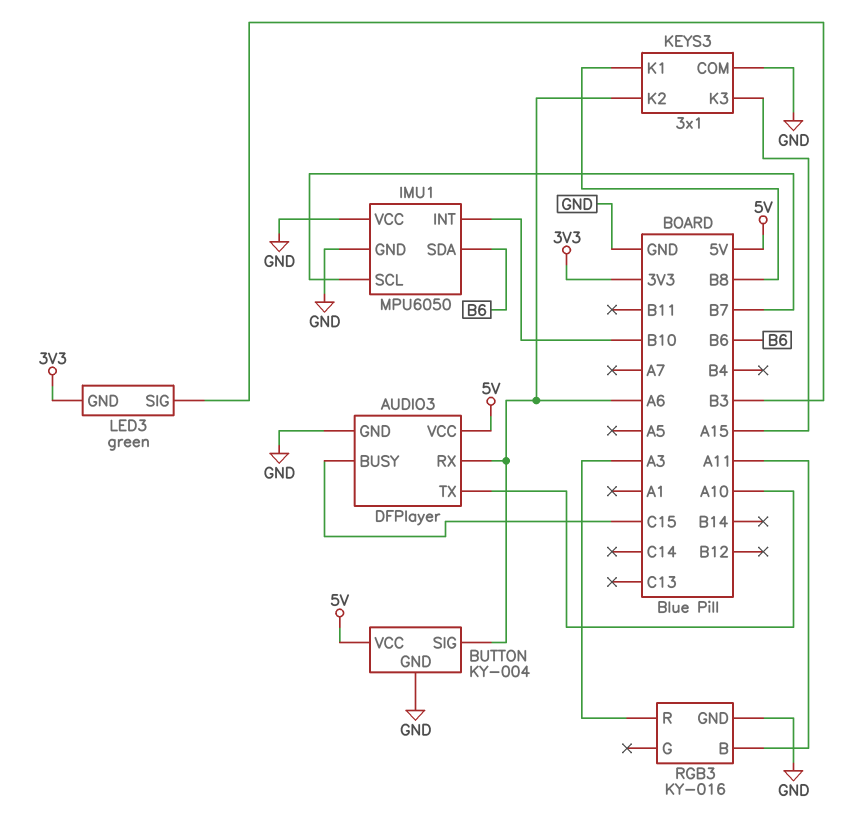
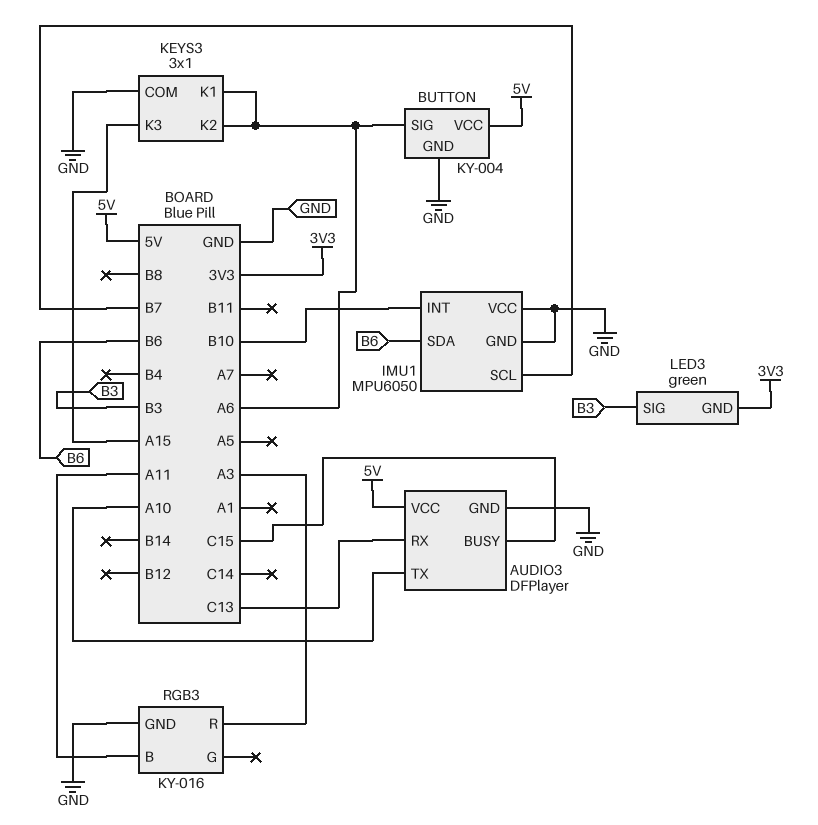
AUDIO3 pin RX: A6 -> C13
KEYS3 pin K1: B8 -> A6

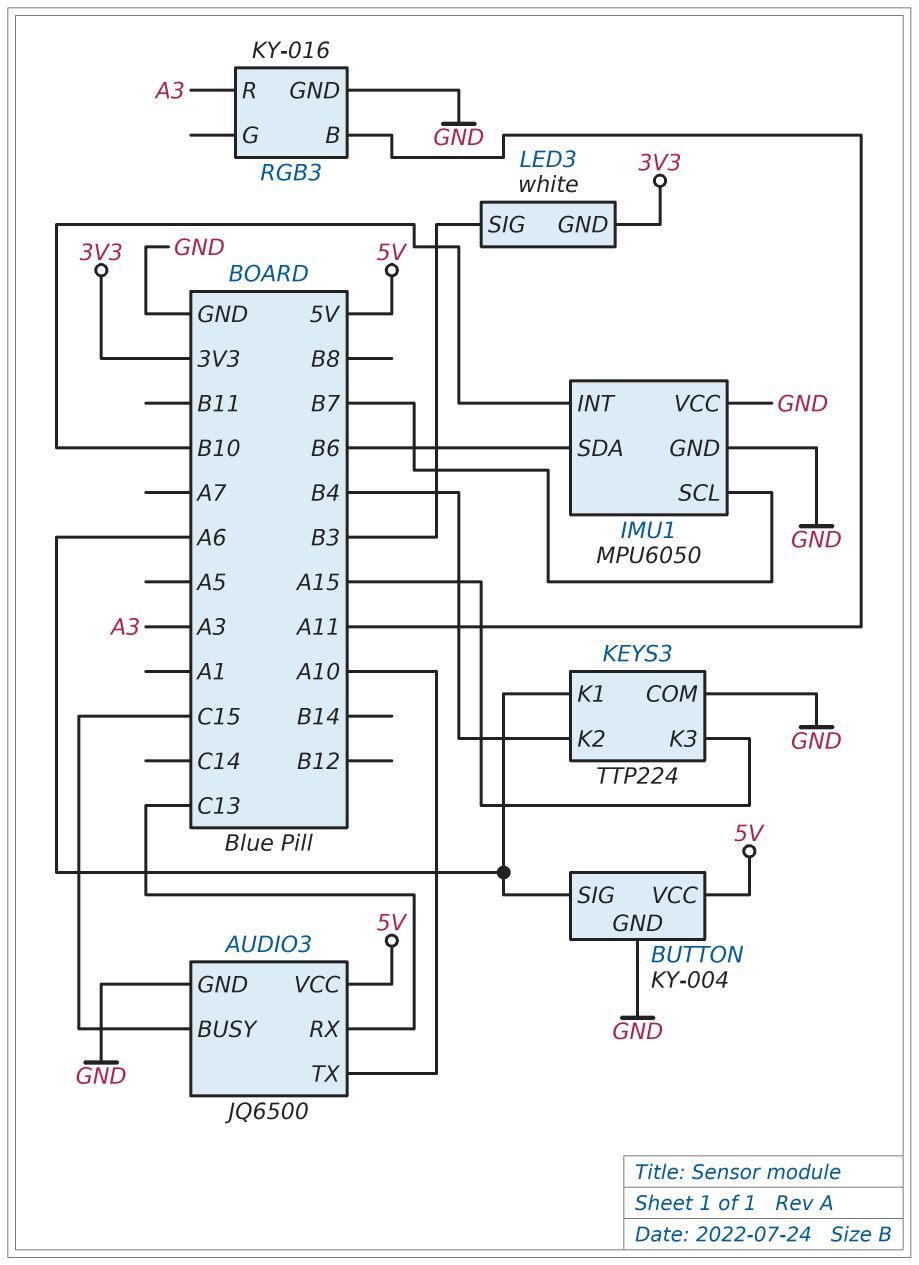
AUDIO3: DFPlayer -> JQ6500
KEYS3: 3x1 -> TTP224
KEYS3 pin K2: A6 -> B4
LED3: green -> white

